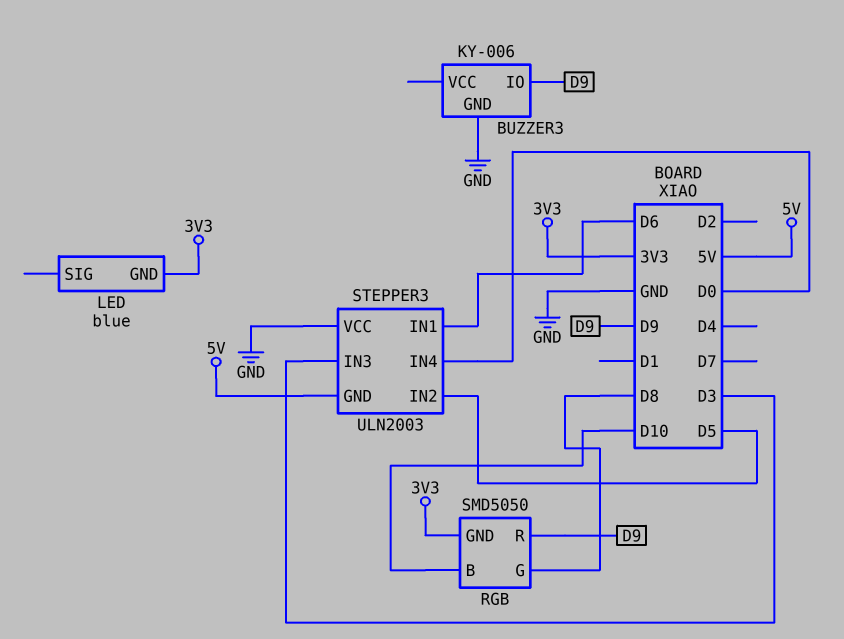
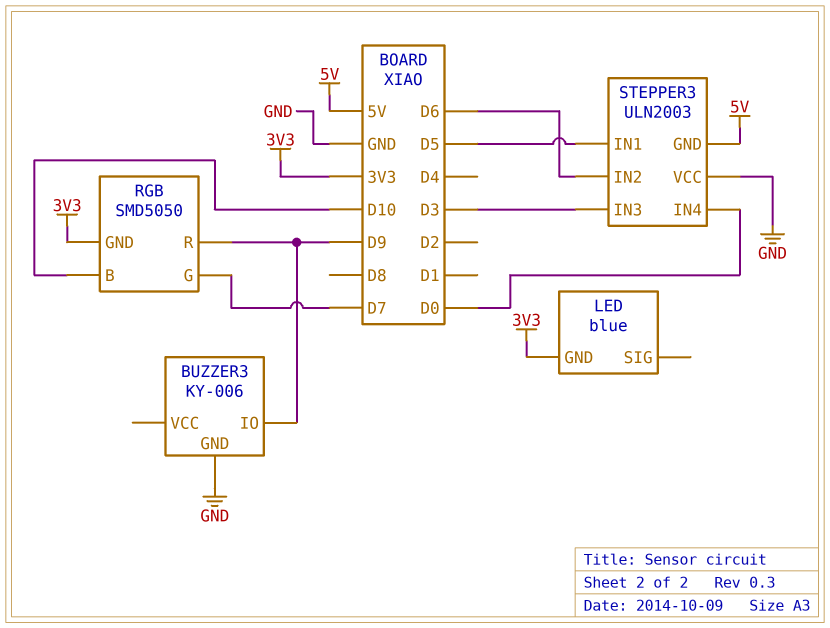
RGB pin G: D8 -> D7
STEPPER3 pin IN1: D6 -> D5
STEPPER3 pin IN2: D5 -> D6

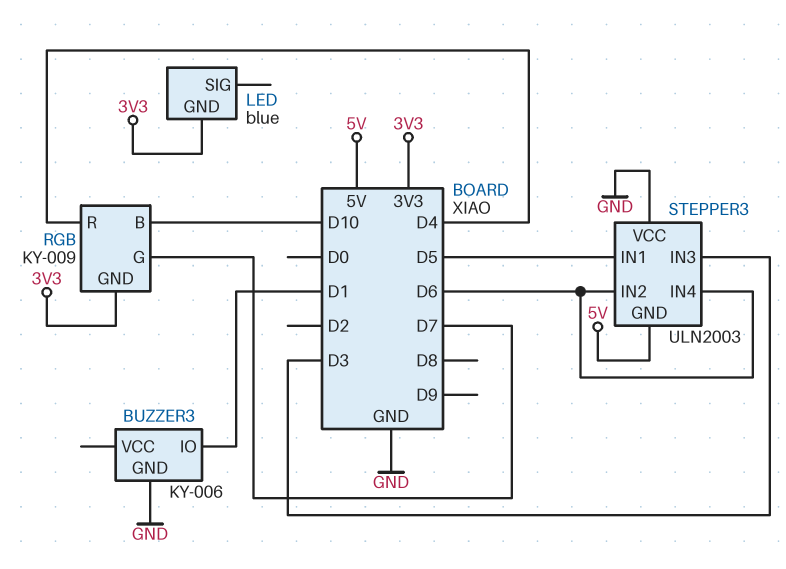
BUZZER3 pin IO: D9 -> D1
RGB: SMD5050 -> KY-009
RGB pin R: D9 -> D4
STEPPER3 pin IN4: D0 -> D6

